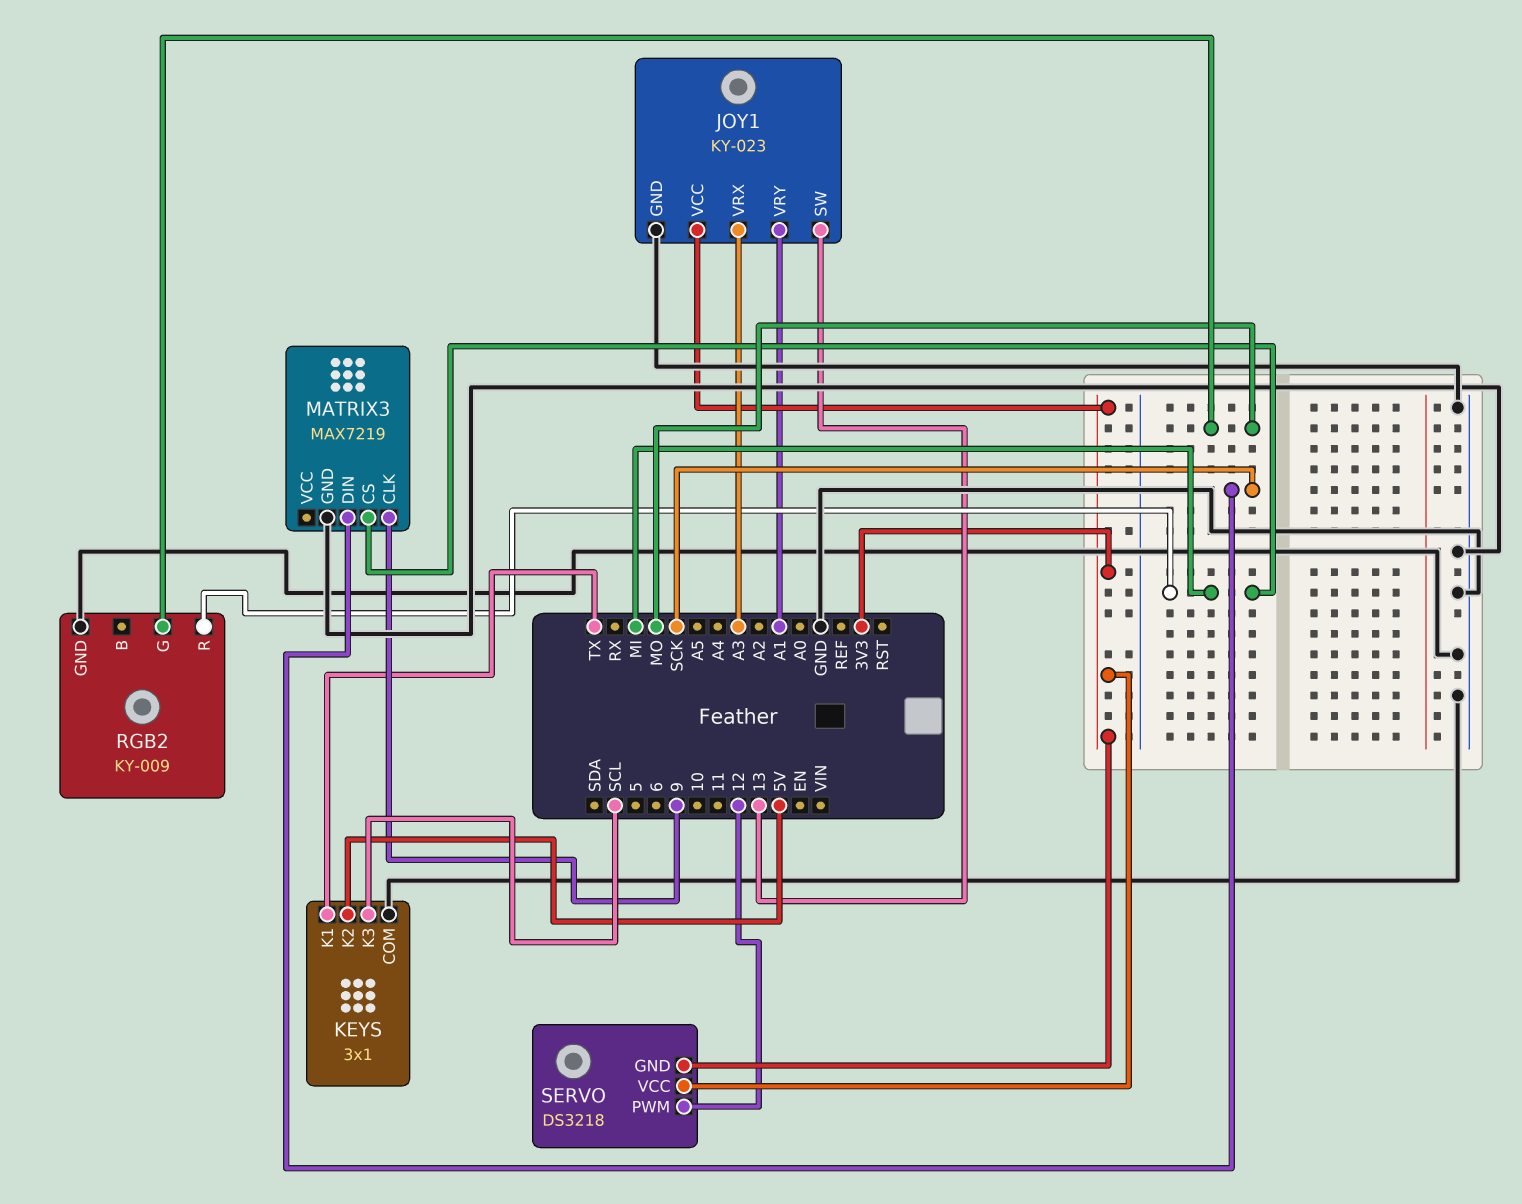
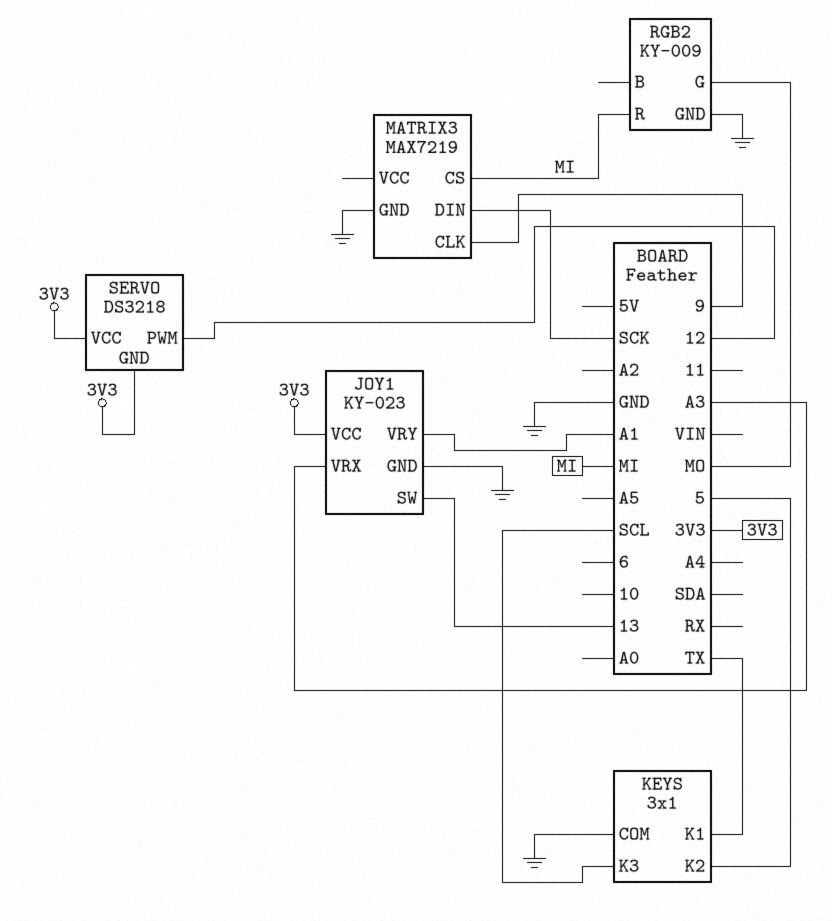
KEYS pin K2: 5V -> 5

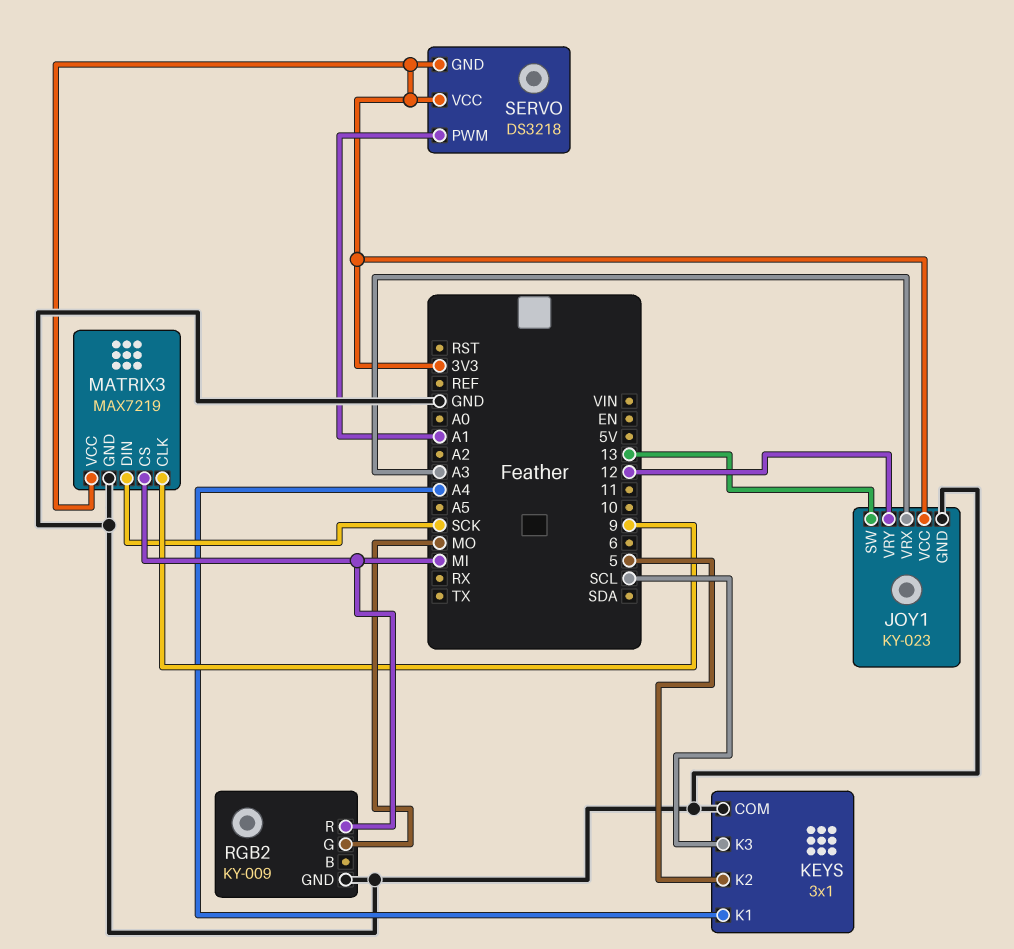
JOY1 pin VRY: A1 -> 12
KEYS pin K1: TX -> A4
MATRIX3 pin VCC: none -> 3V3
SERVO pin PWM: 12 -> A1

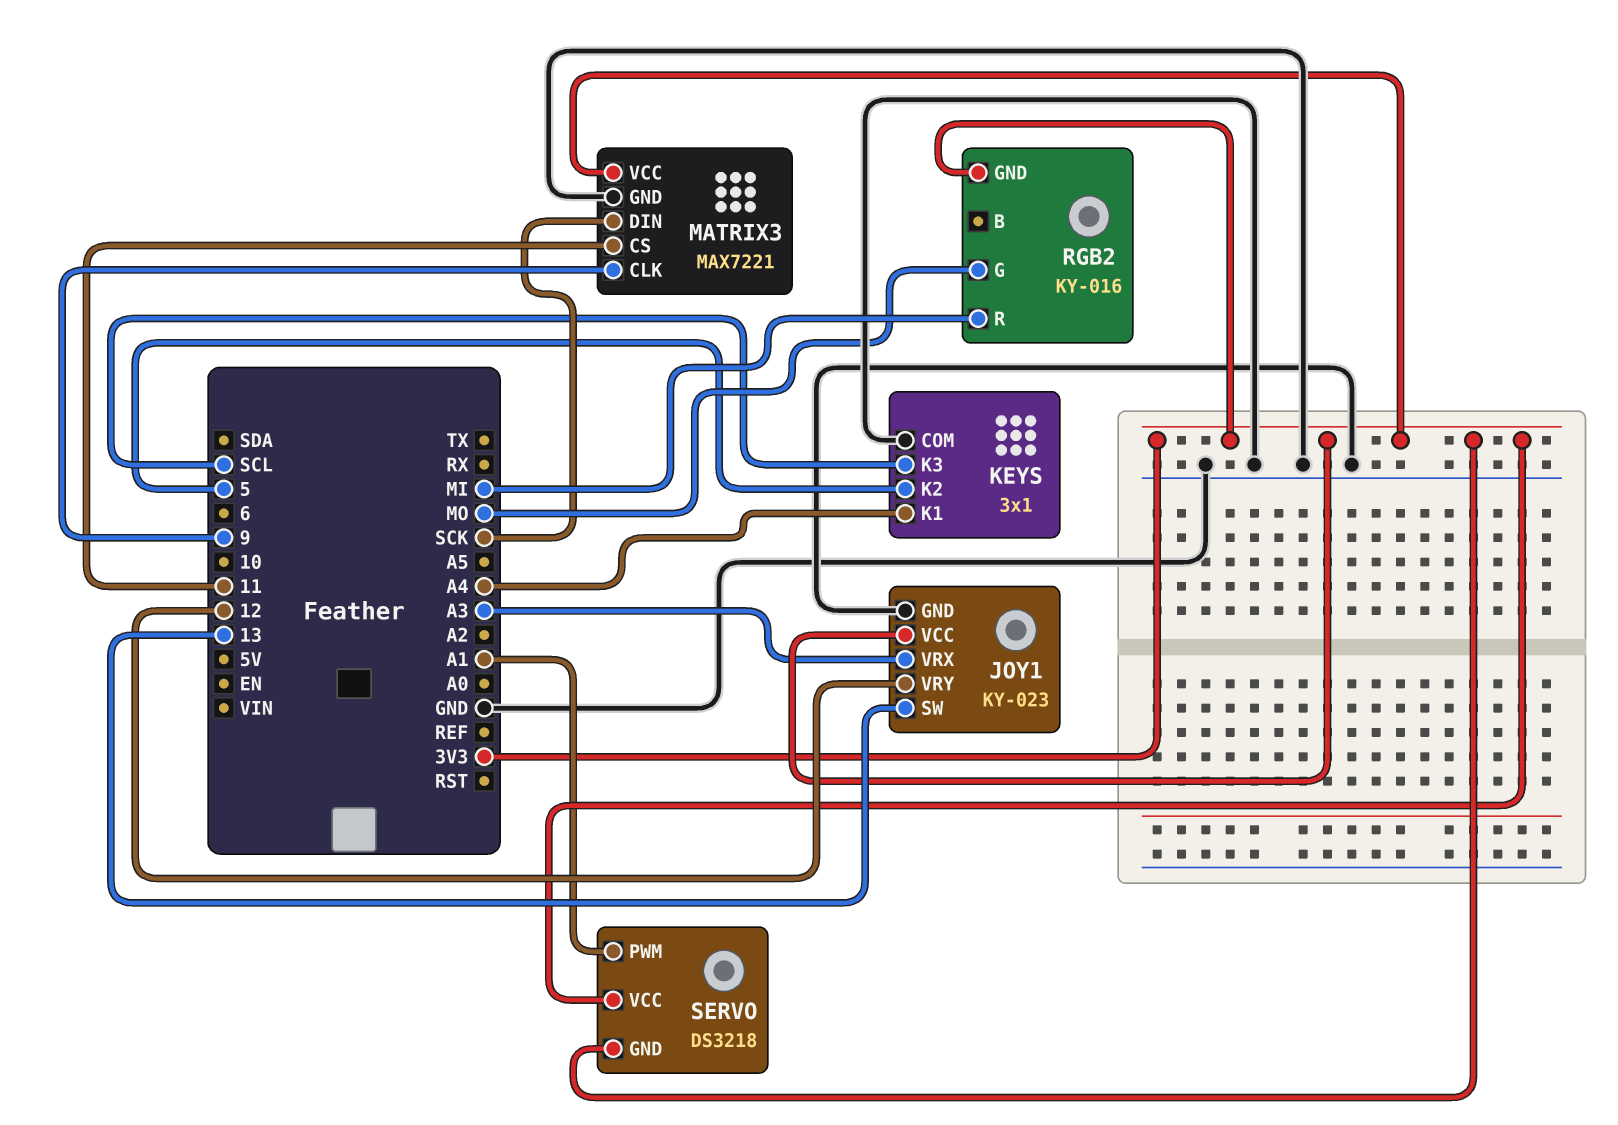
MATRIX3: MAX7219 -> MAX7221
MATRIX3 pin CS: MI -> 11
RGB2: KY-009 -> KY-016
RGB2 pin GND: GND -> 3V3

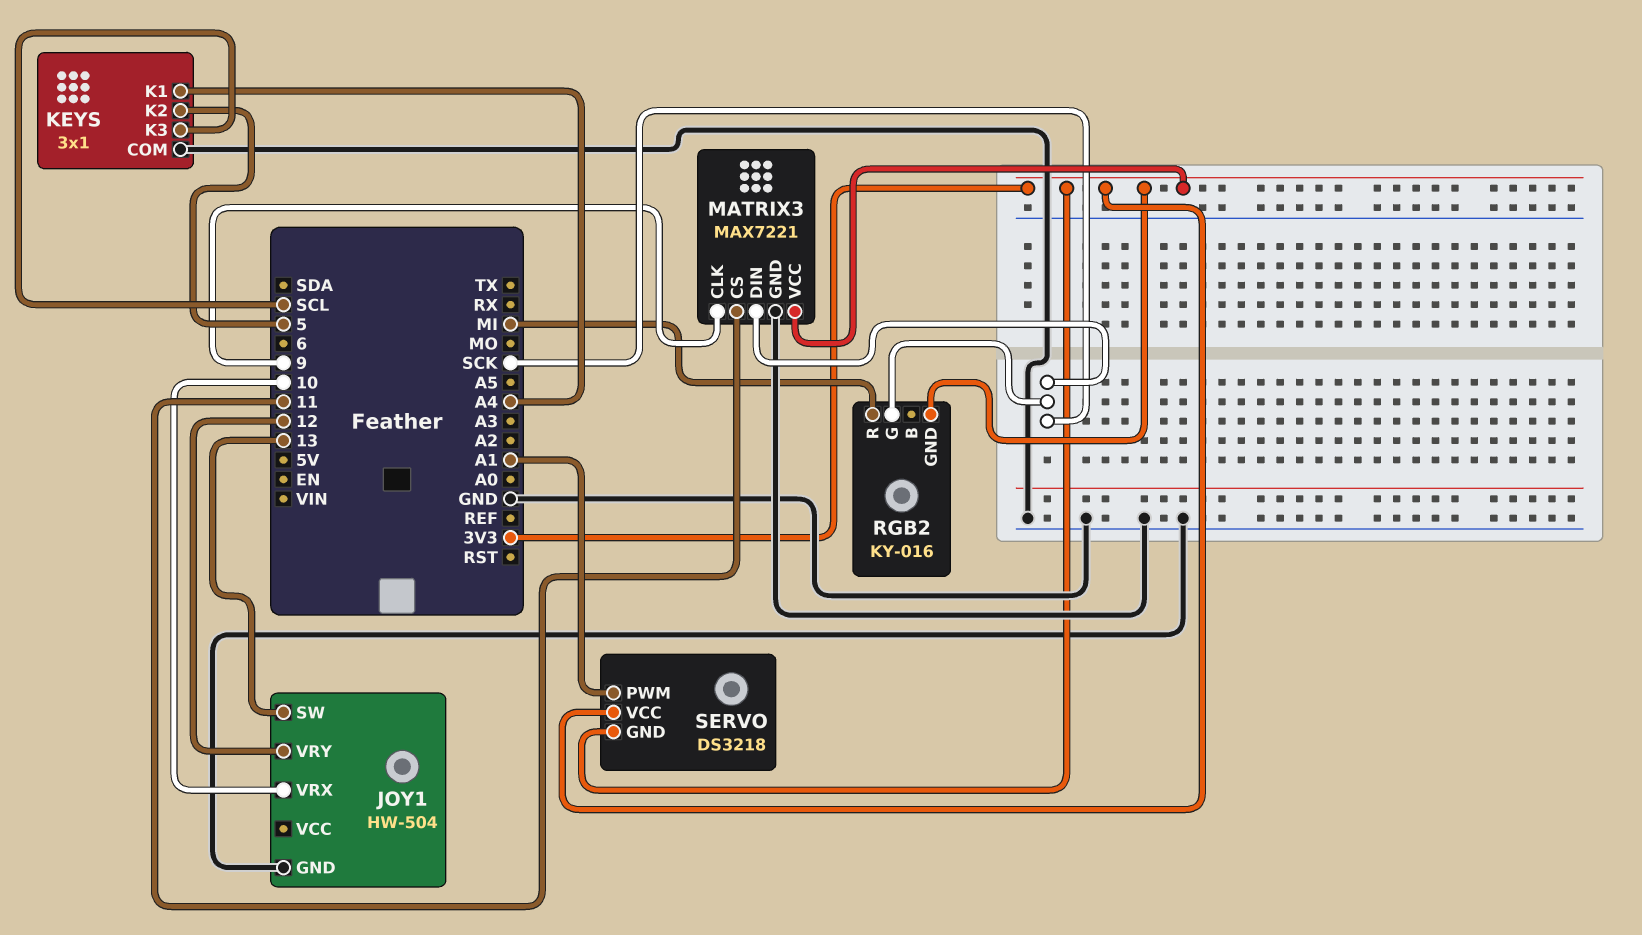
JOY1: KY-023 -> HW-504
JOY1 pin VCC: 3V3 -> none
JOY1 pin VRX: A3 -> 10
RGB2 pin G: MO -> SCK

